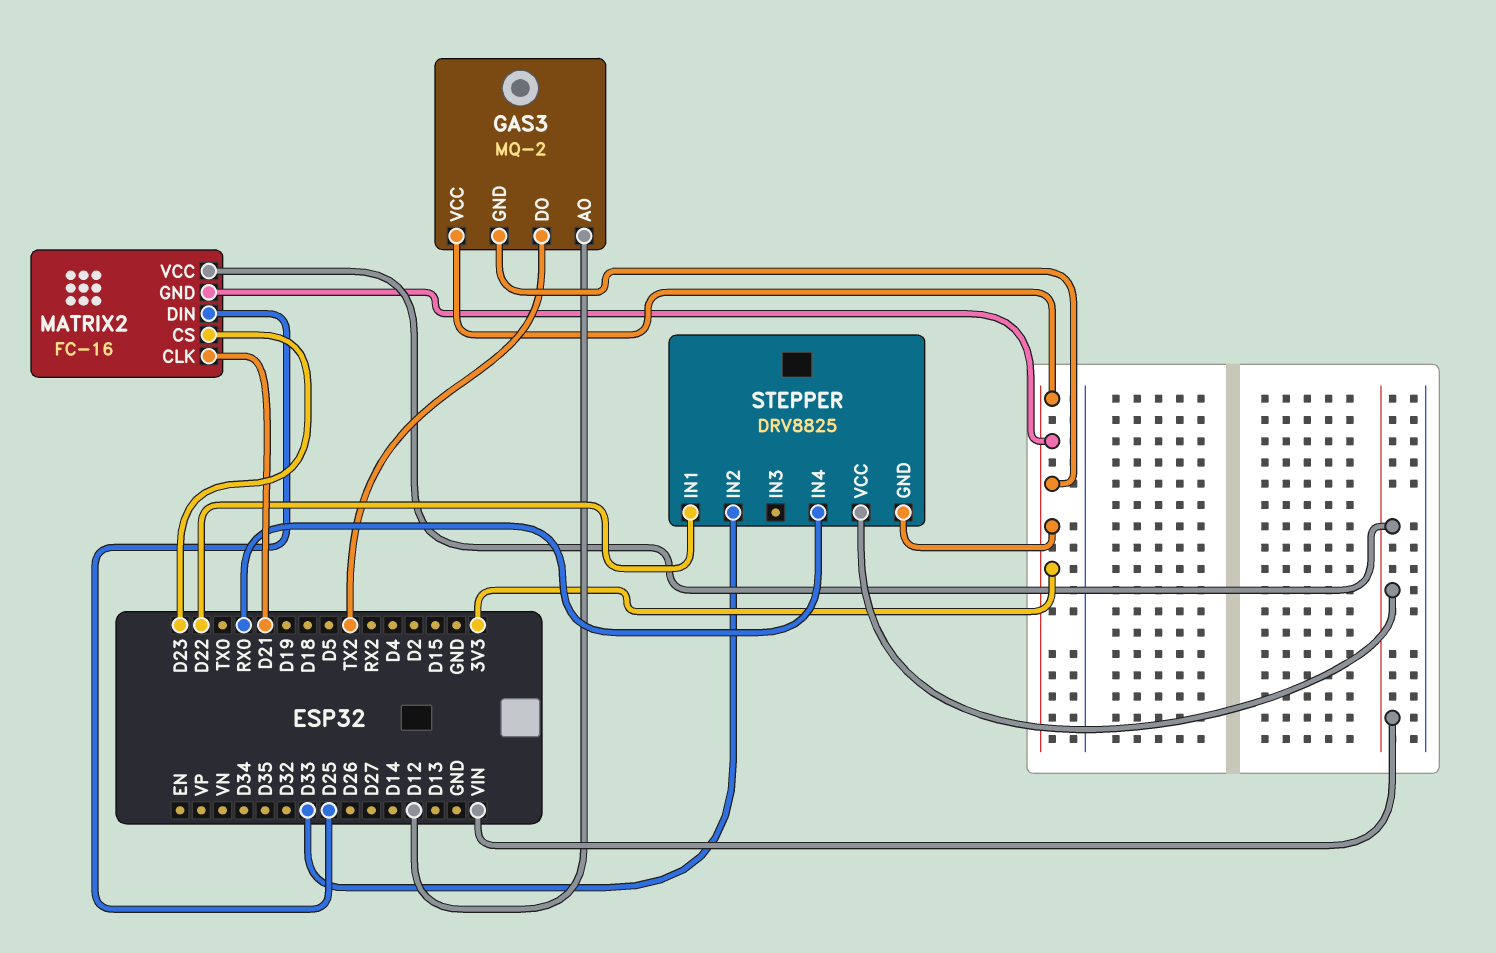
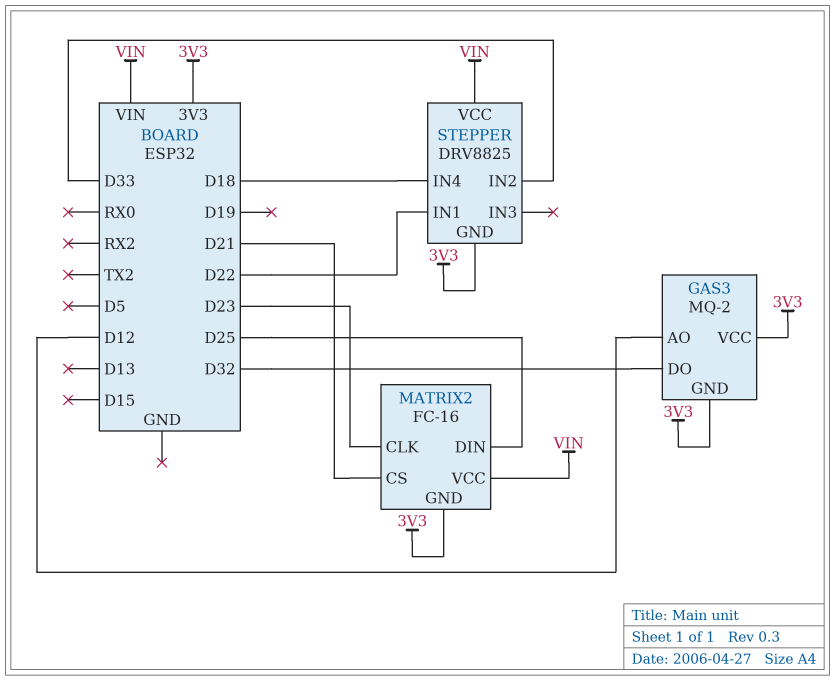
GAS3 pin DO: TX2 -> D32
MATRIX2 pin CLK: D21 -> D23
MATRIX2 pin CS: D23 -> D21
STEPPER pin IN4: RX0 -> D18

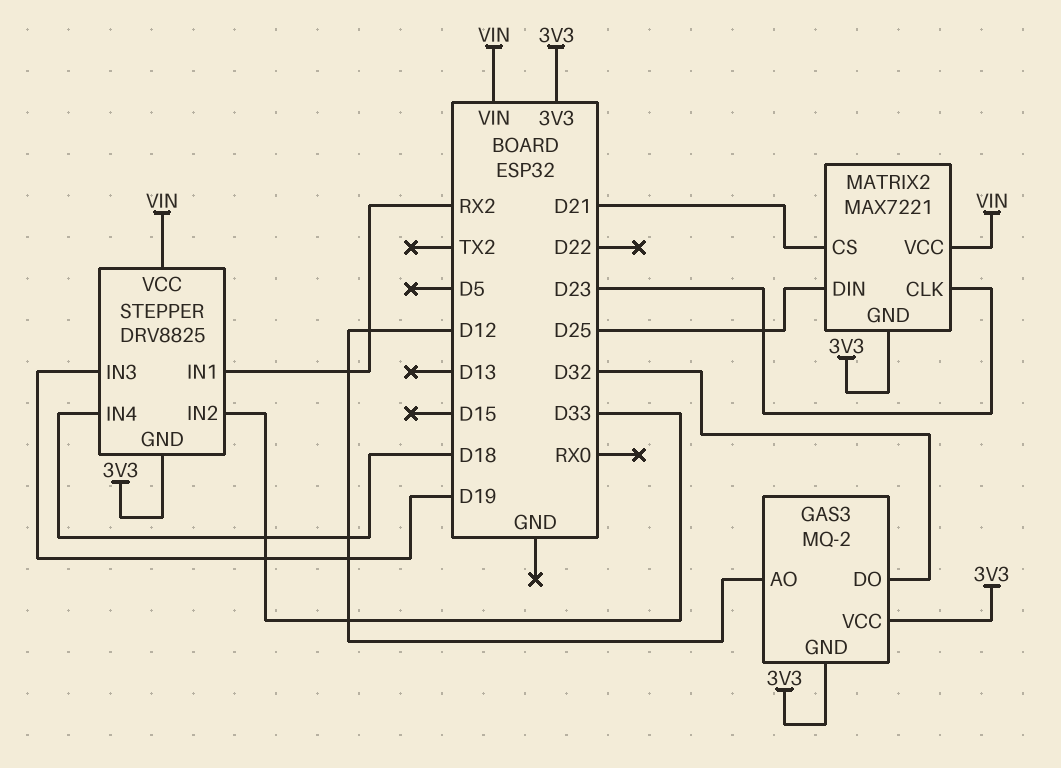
MATRIX2: FC-16 -> MAX7221
STEPPER pin IN1: D22 -> RX2
STEPPER pin IN3: none -> D19

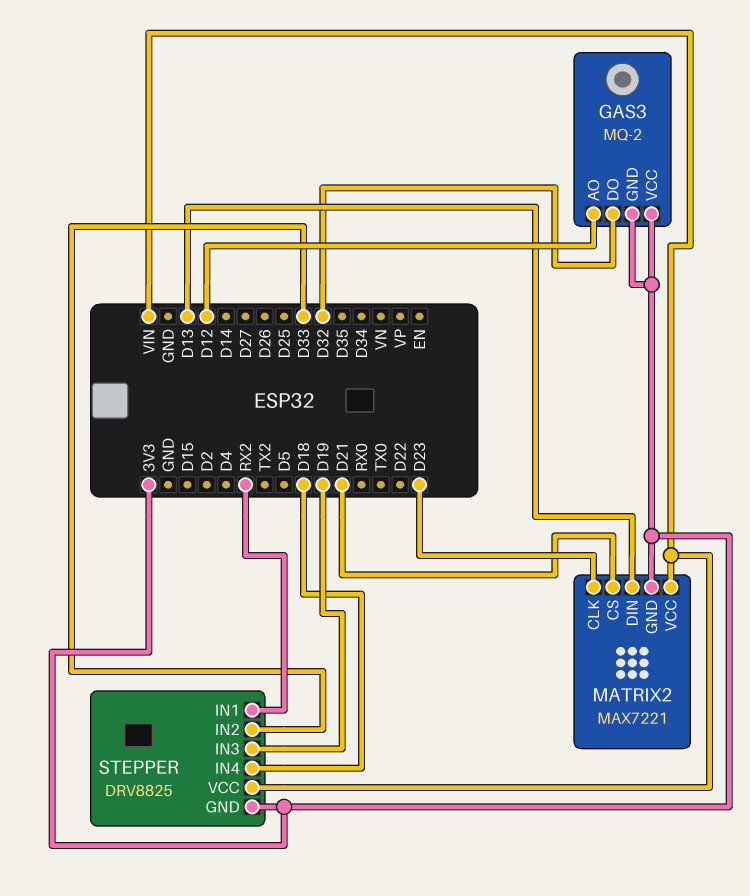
MATRIX2 pin DIN: D25 -> D13

